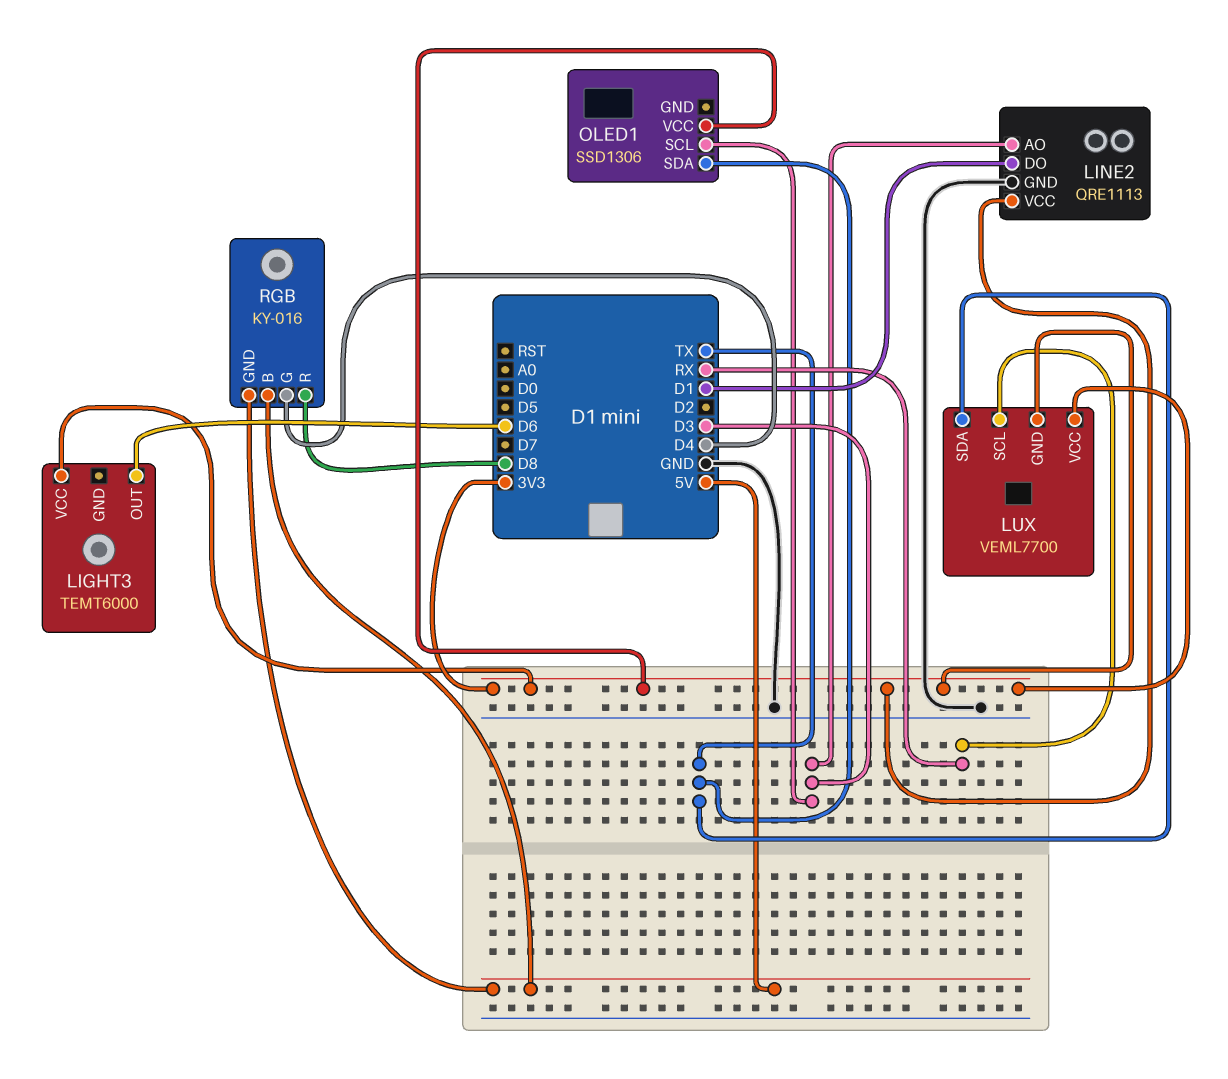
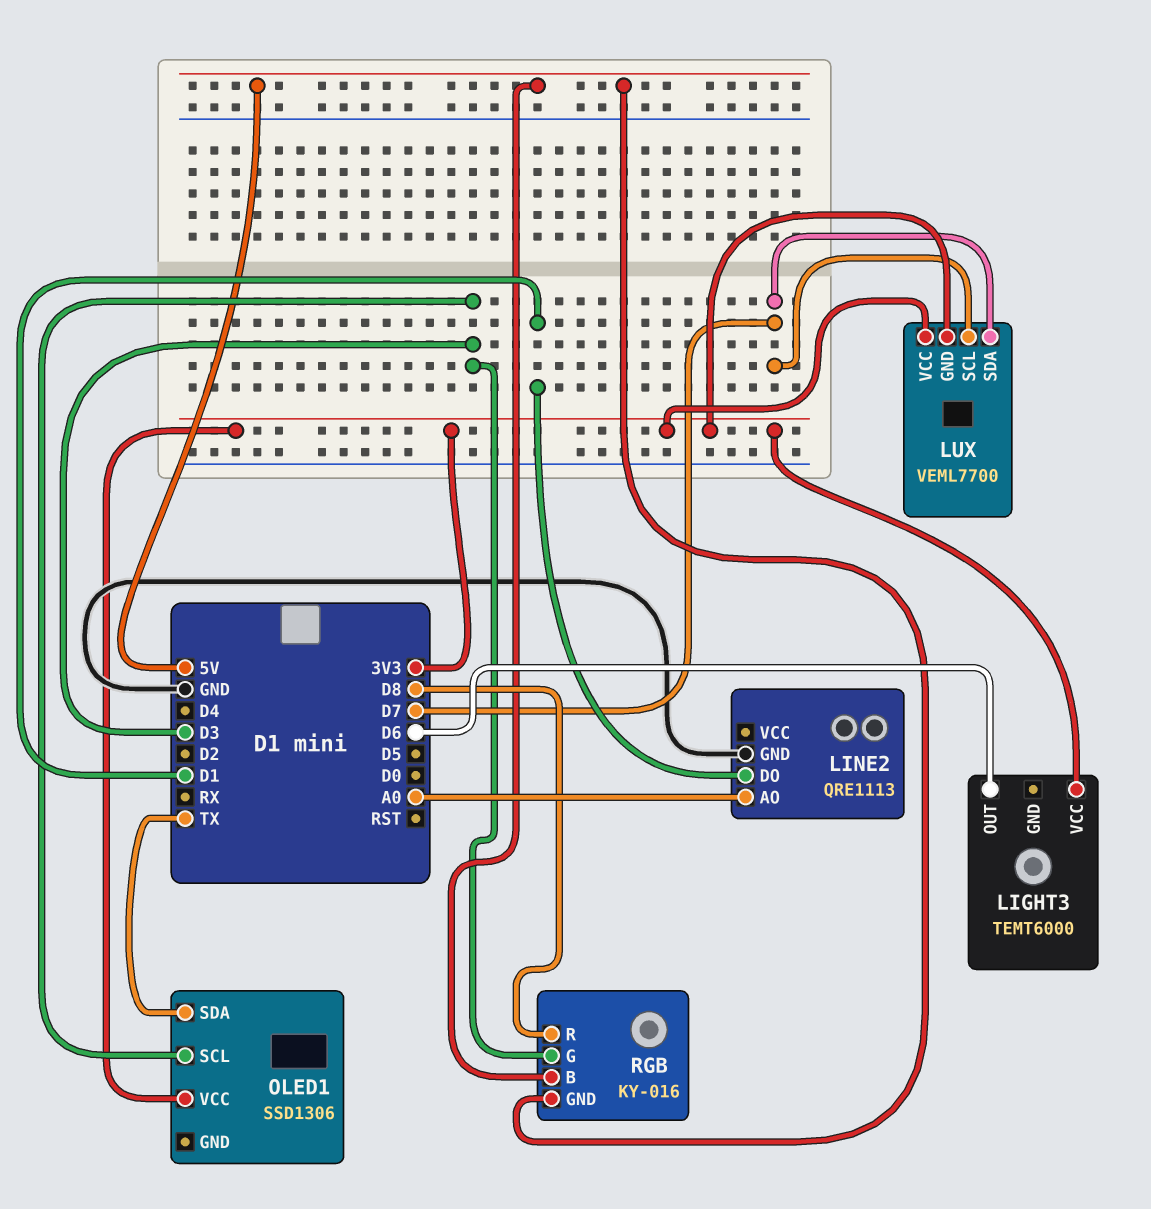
LINE2 pin AO: D3 -> A0
LINE2 pin VCC: 3V3 -> none
LUX pin SCL: RX -> D7
LUX pin SDA: TX -> D7
RGB pin G: D4 -> D3

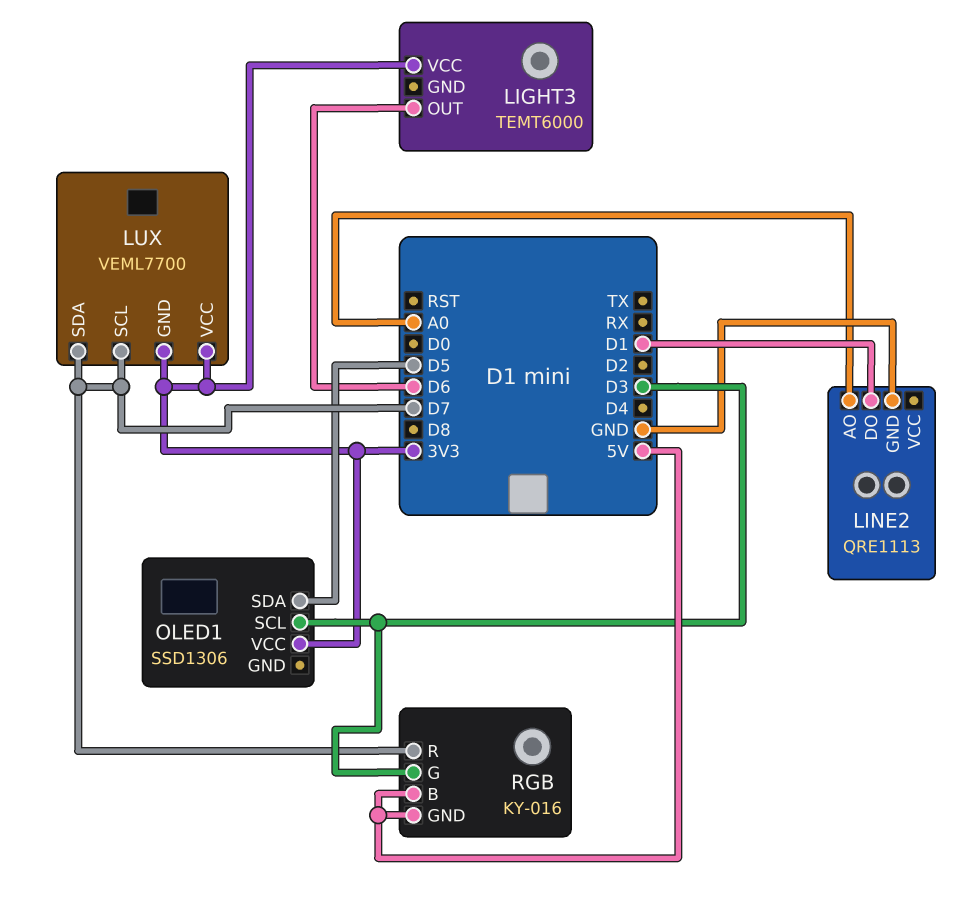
OLED1 pin SDA: TX -> D5
RGB pin R: D8 -> D7

